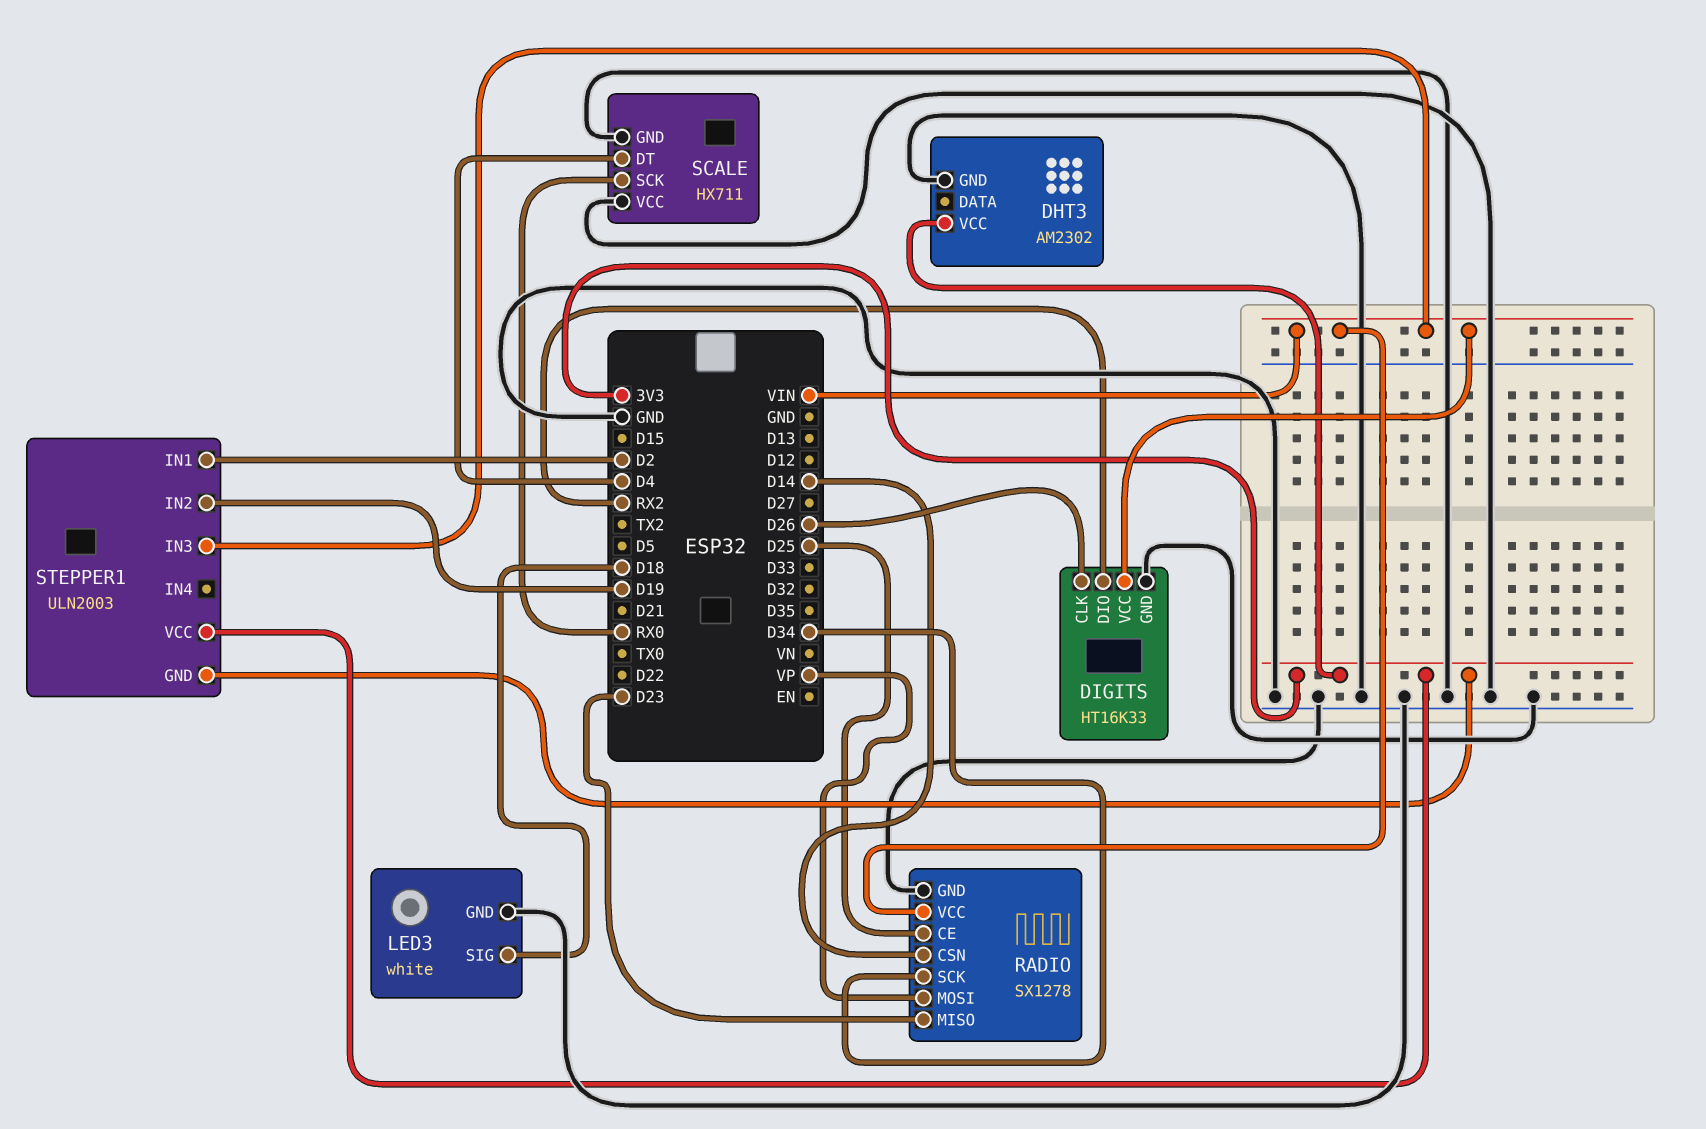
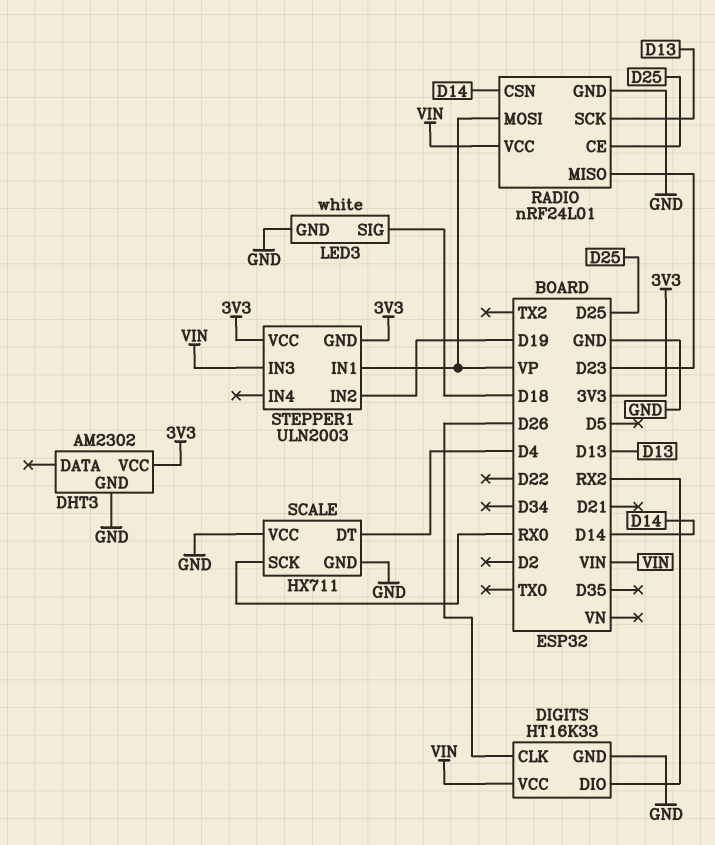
RADIO: SX1278 -> nRF24L01
RADIO pin SCK: D34 -> D13
STEPPER1 pin IN1: D2 -> VP

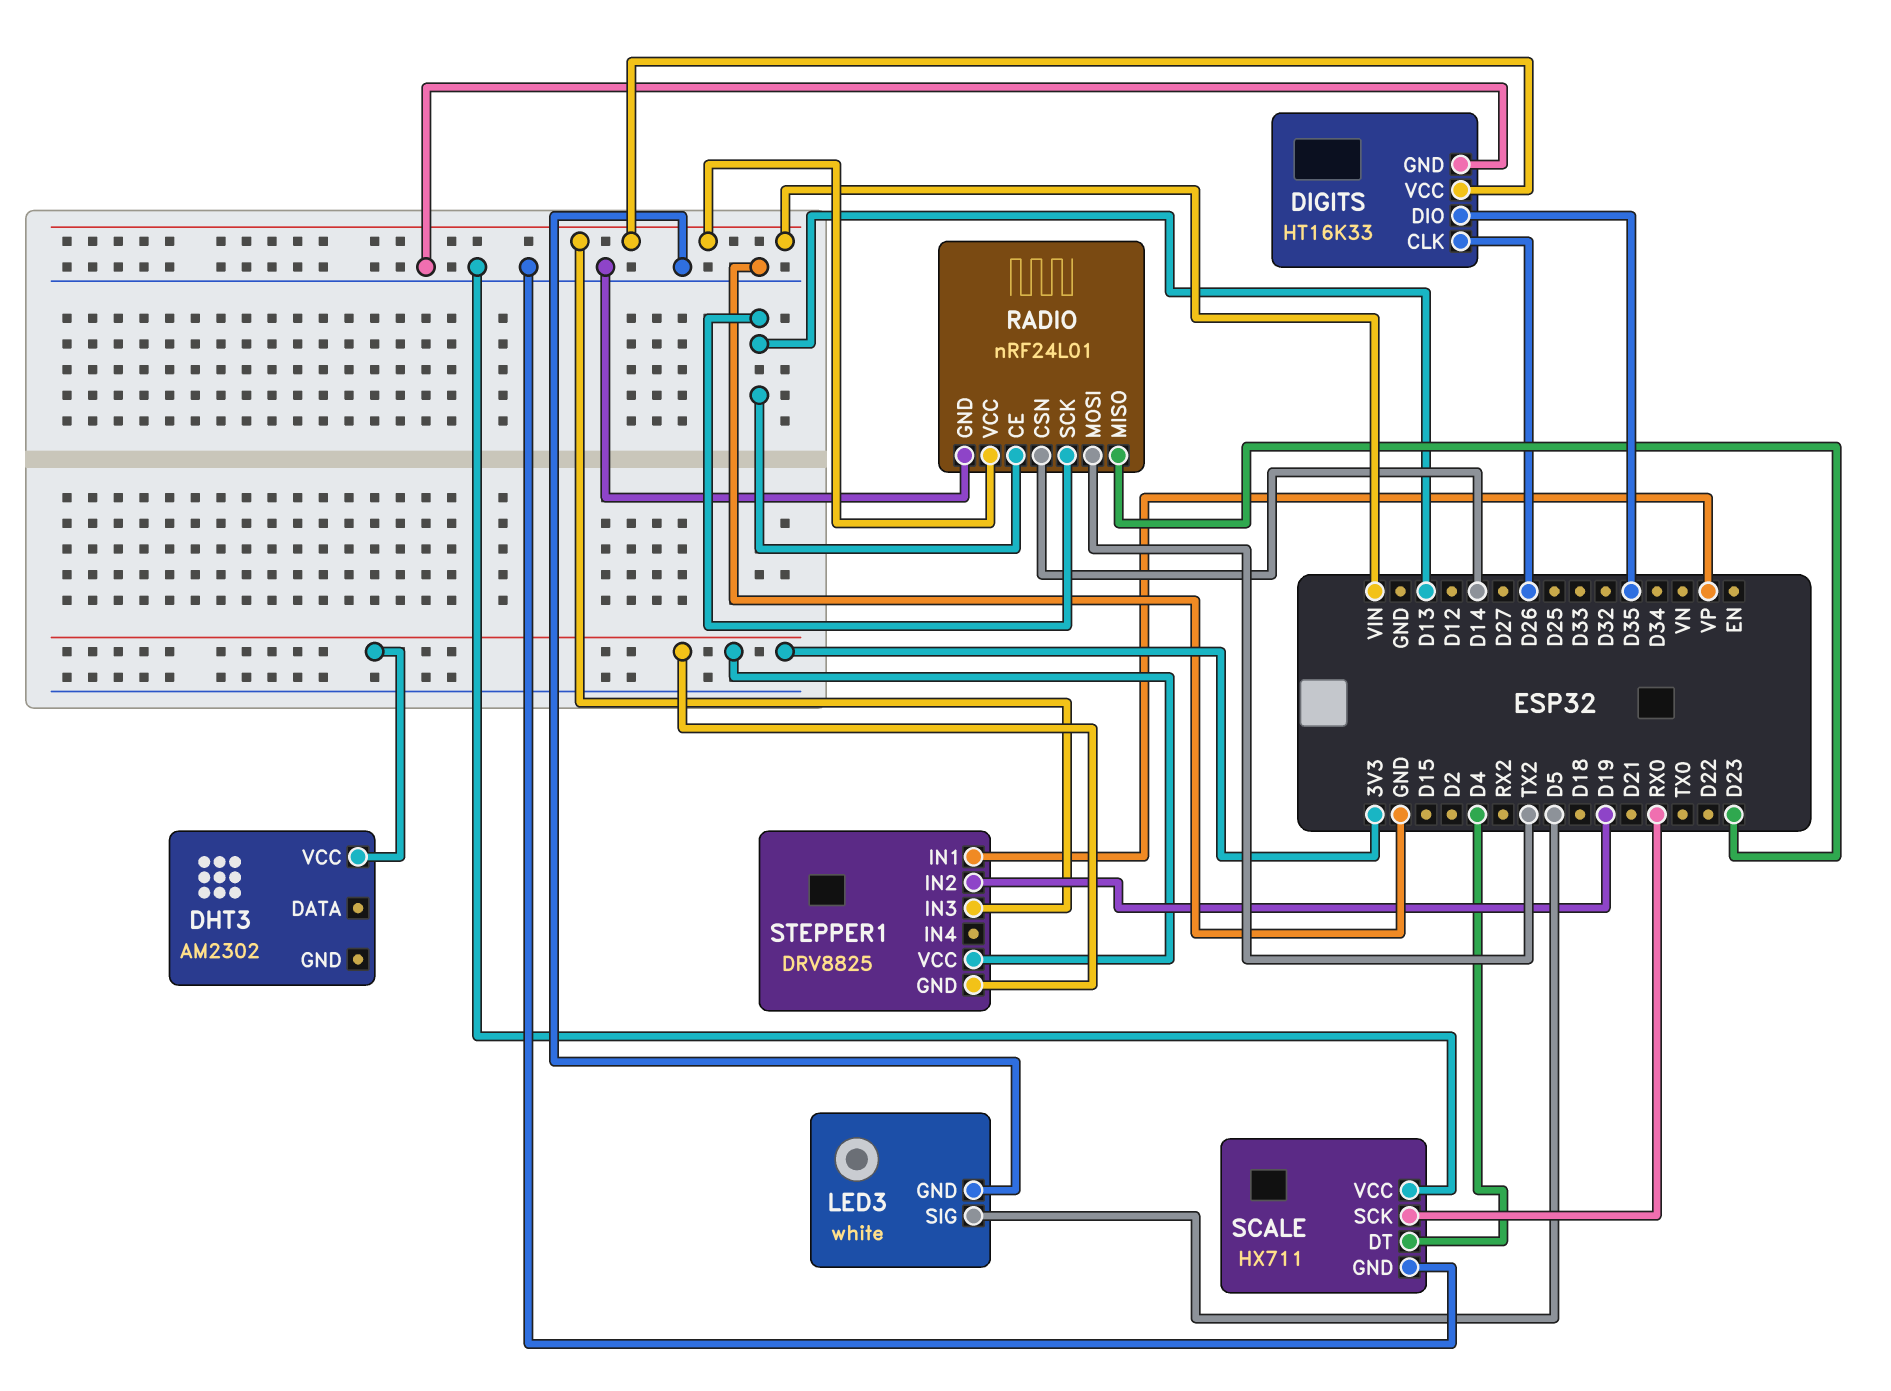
DHT3 pin GND: GND -> none
DIGITS pin DIO: RX2 -> D35
LED3 pin SIG: D18 -> D5
RADIO pin CE: D25 -> D13
RADIO pin MOSI: VP -> TX2
STEPPER1: ULN2003 -> DRV8825

